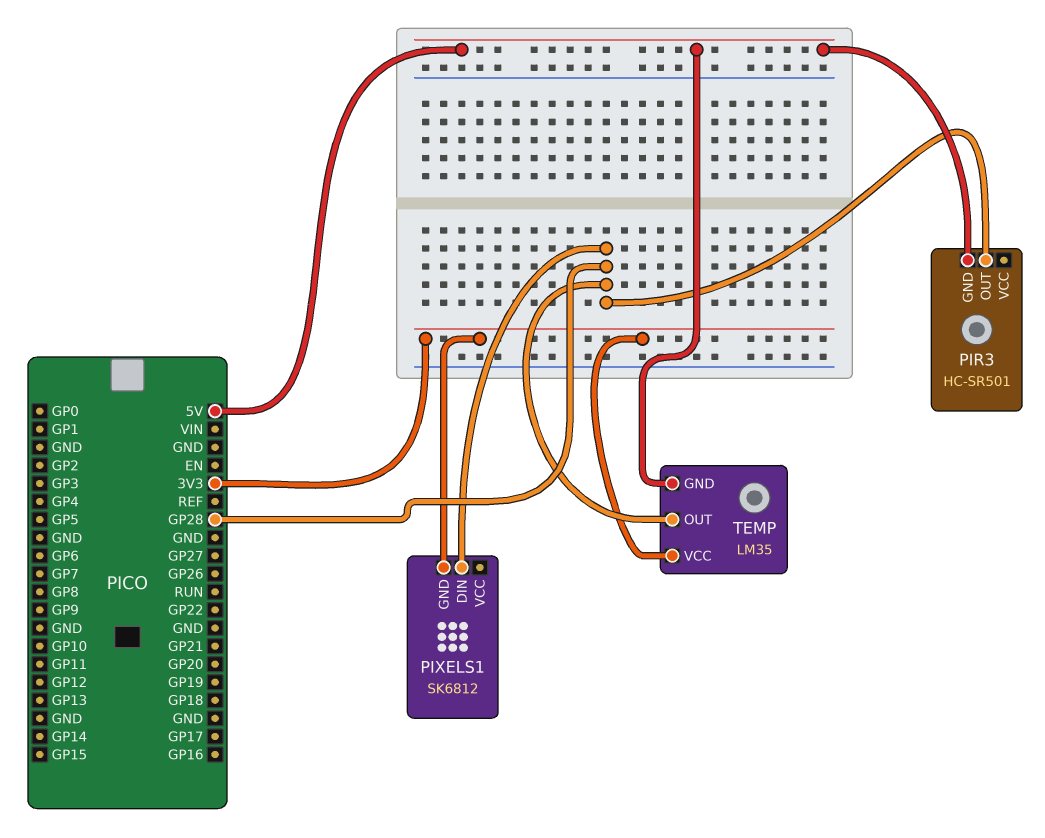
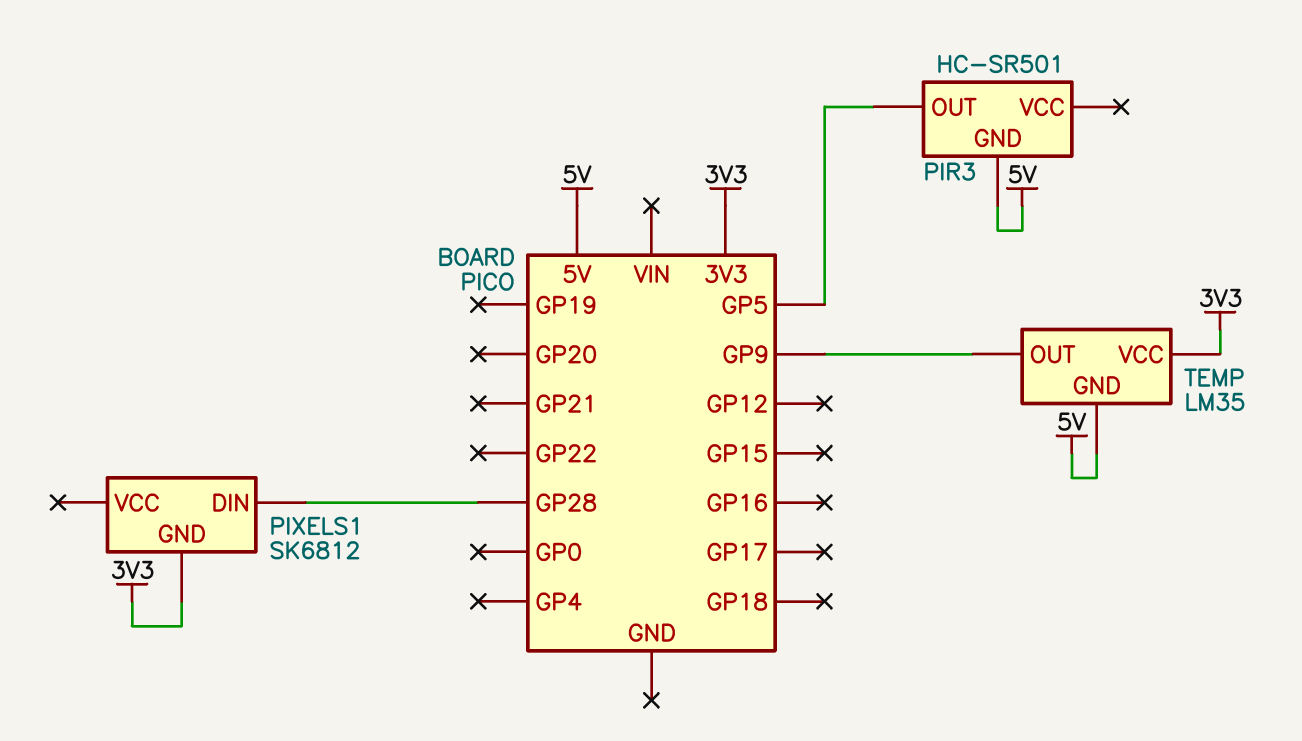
PIR3 pin OUT: GP28 -> GP5
TEMP pin OUT: GP28 -> GP9

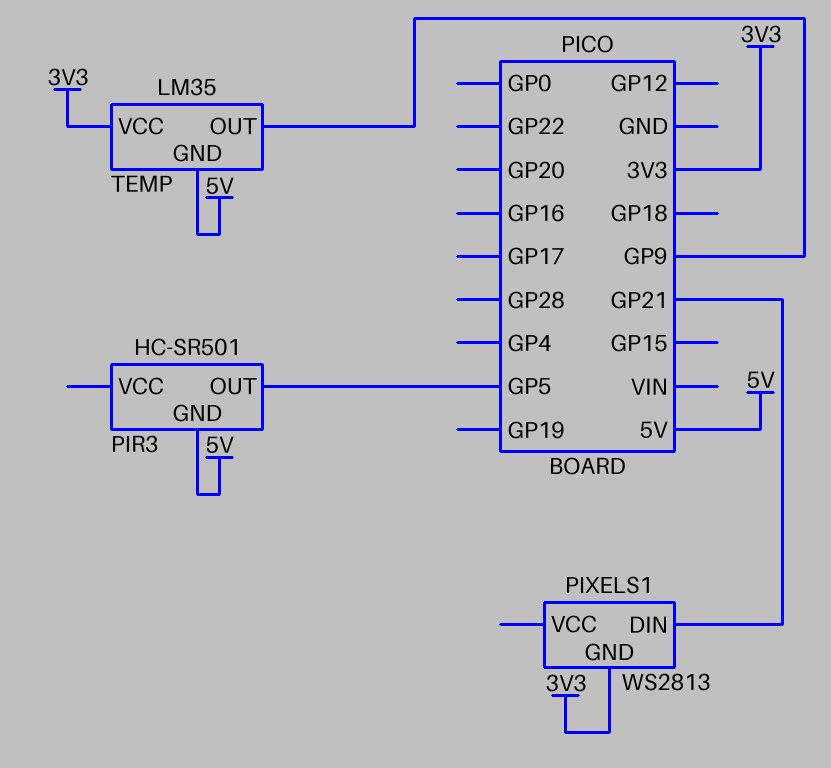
PIXELS1: SK6812 -> WS2813
PIXELS1 pin DIN: GP28 -> GP21

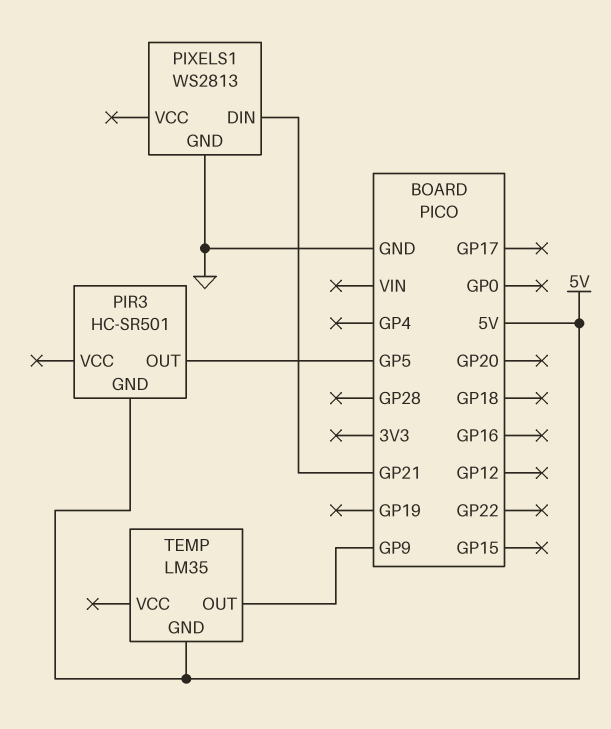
PIXELS1 pin GND: 3V3 -> GND
TEMP pin VCC: 3V3 -> none

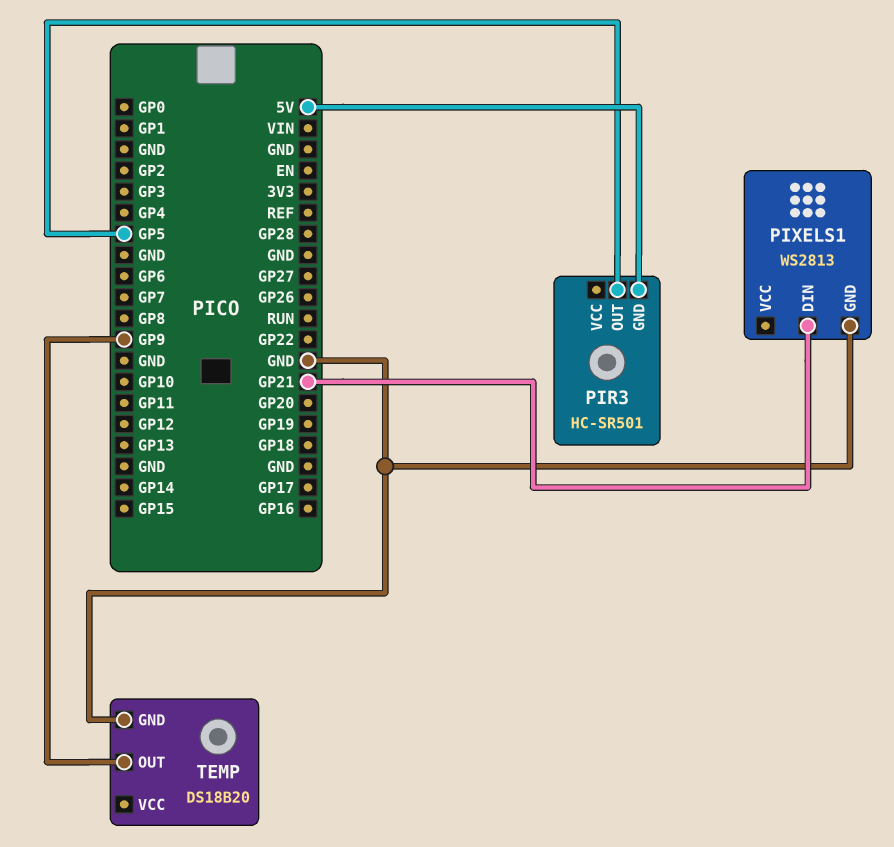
TEMP: LM35 -> DS18B20
TEMP pin GND: 5V -> GND

